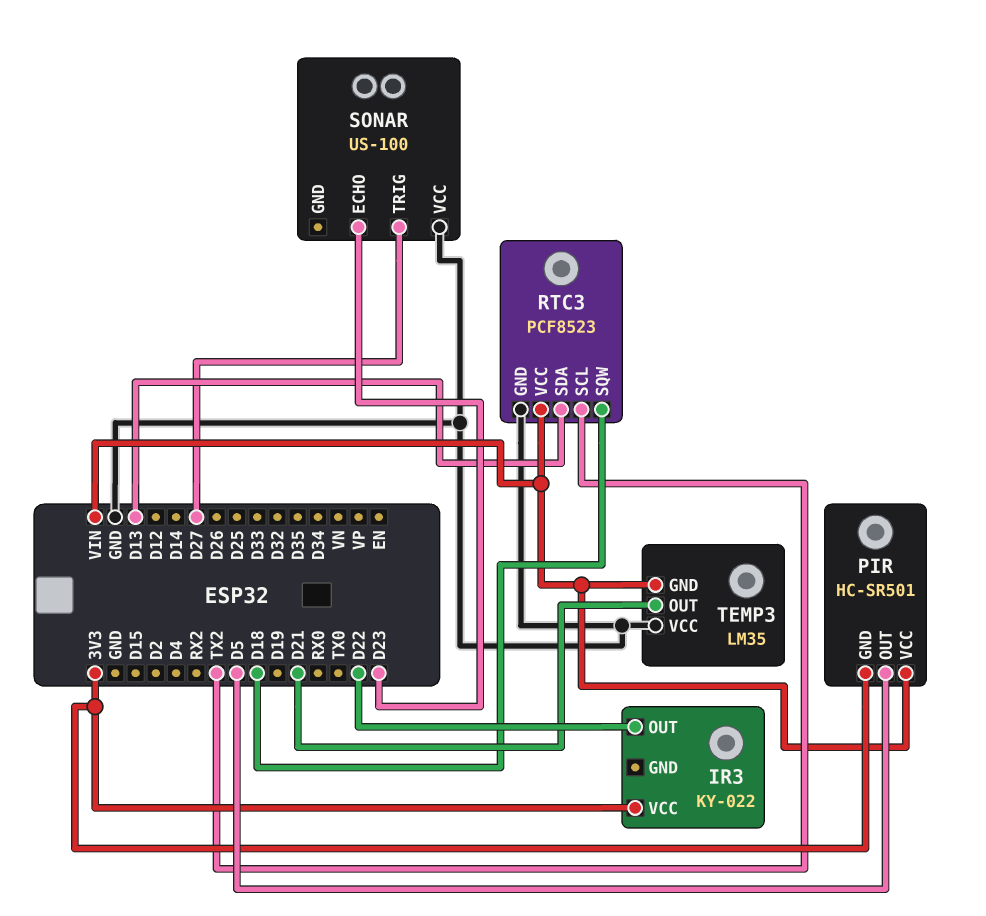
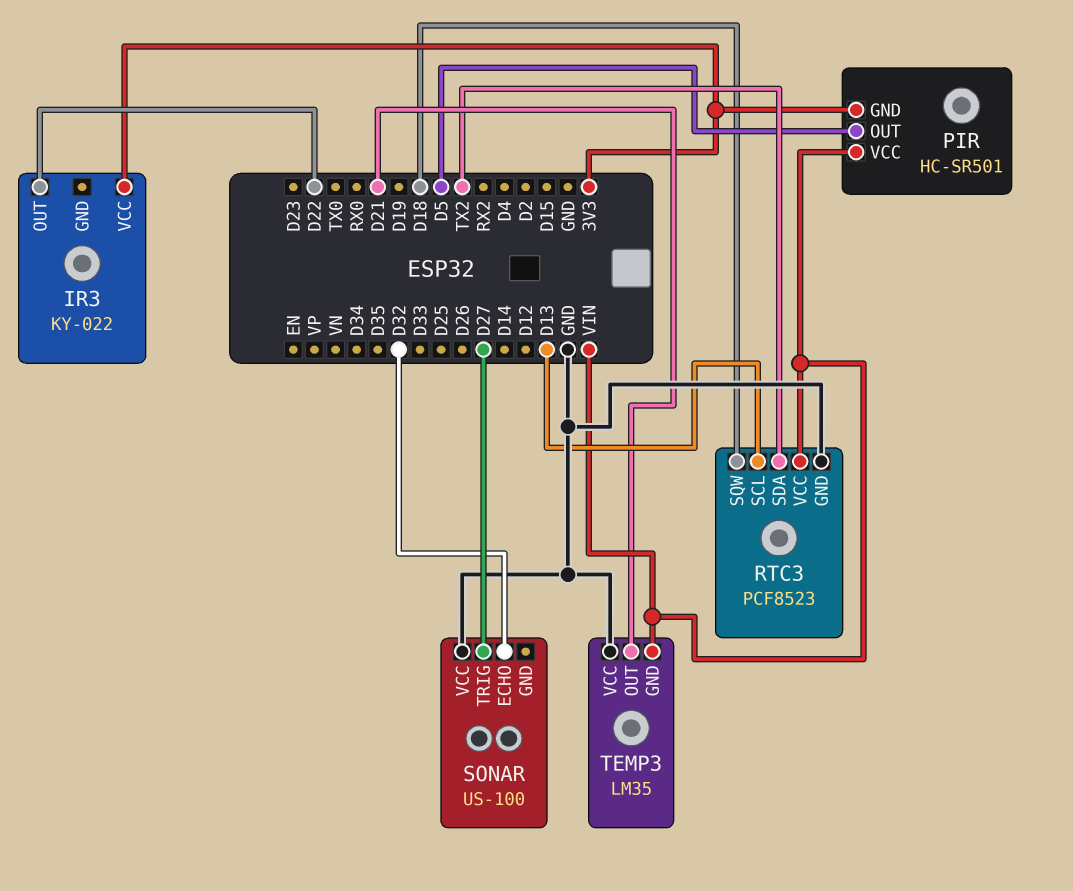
RTC3 pin SCL: TX2 -> D13
RTC3 pin SDA: D13 -> TX2
SONAR pin ECHO: D23 -> D32

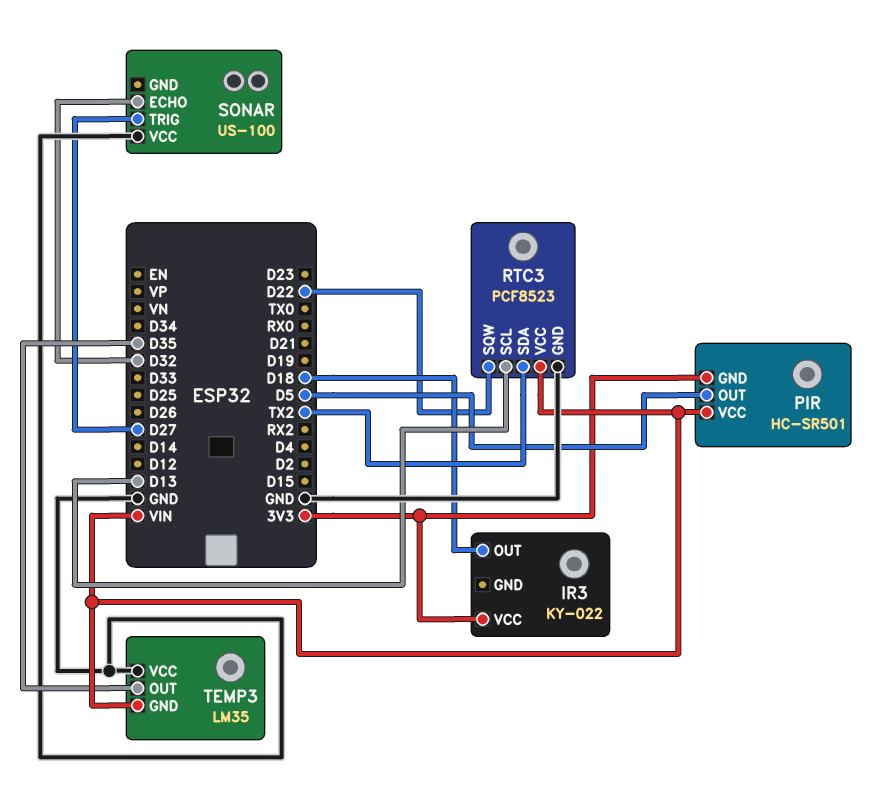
IR3 pin OUT: D22 -> D18
RTC3 pin SQW: D18 -> D22
TEMP3 pin OUT: D21 -> D35

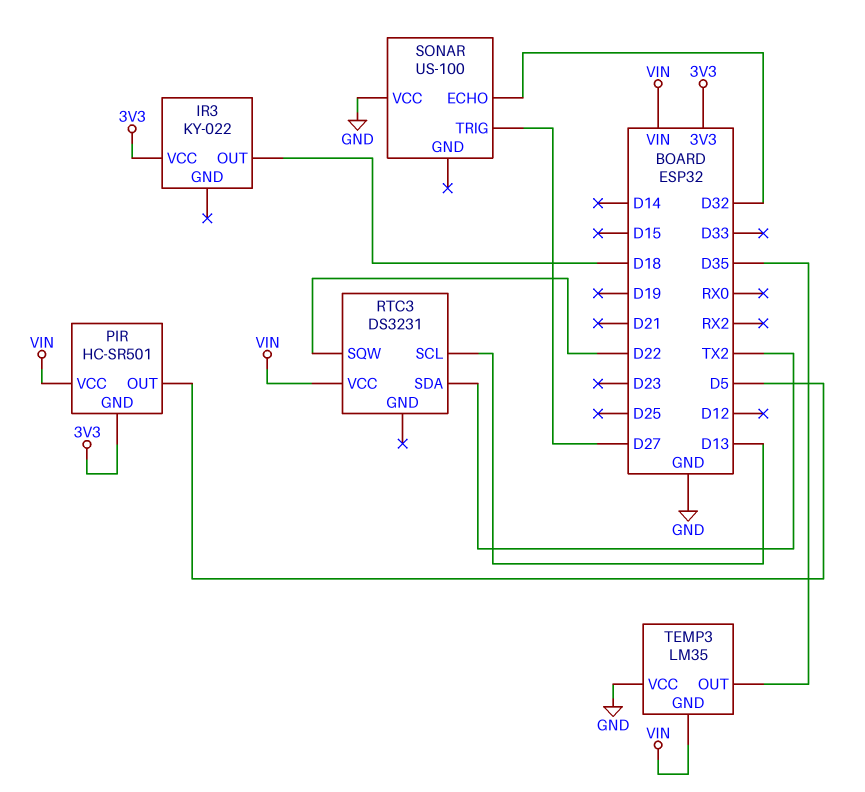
RTC3: PCF8523 -> DS3231
RTC3 pin GND: GND -> none

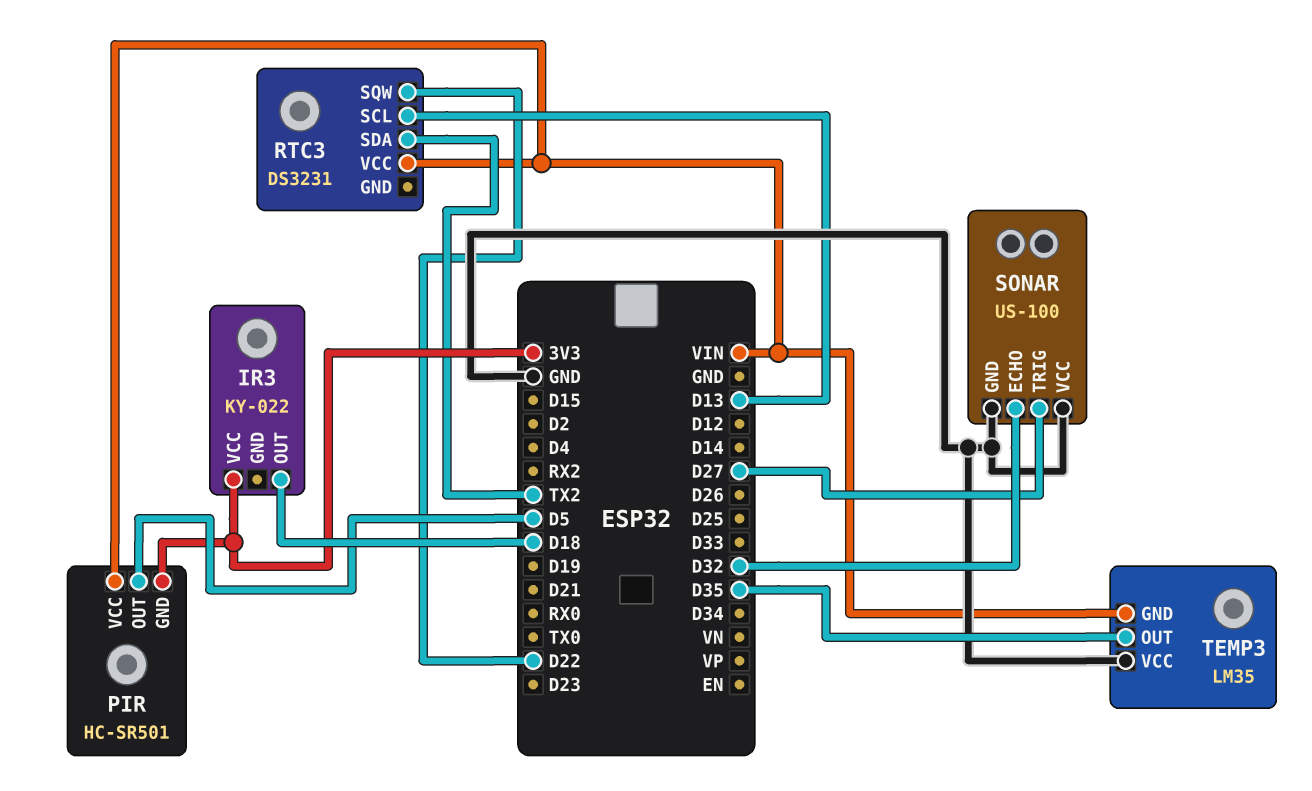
SONAR pin GND: none -> GND

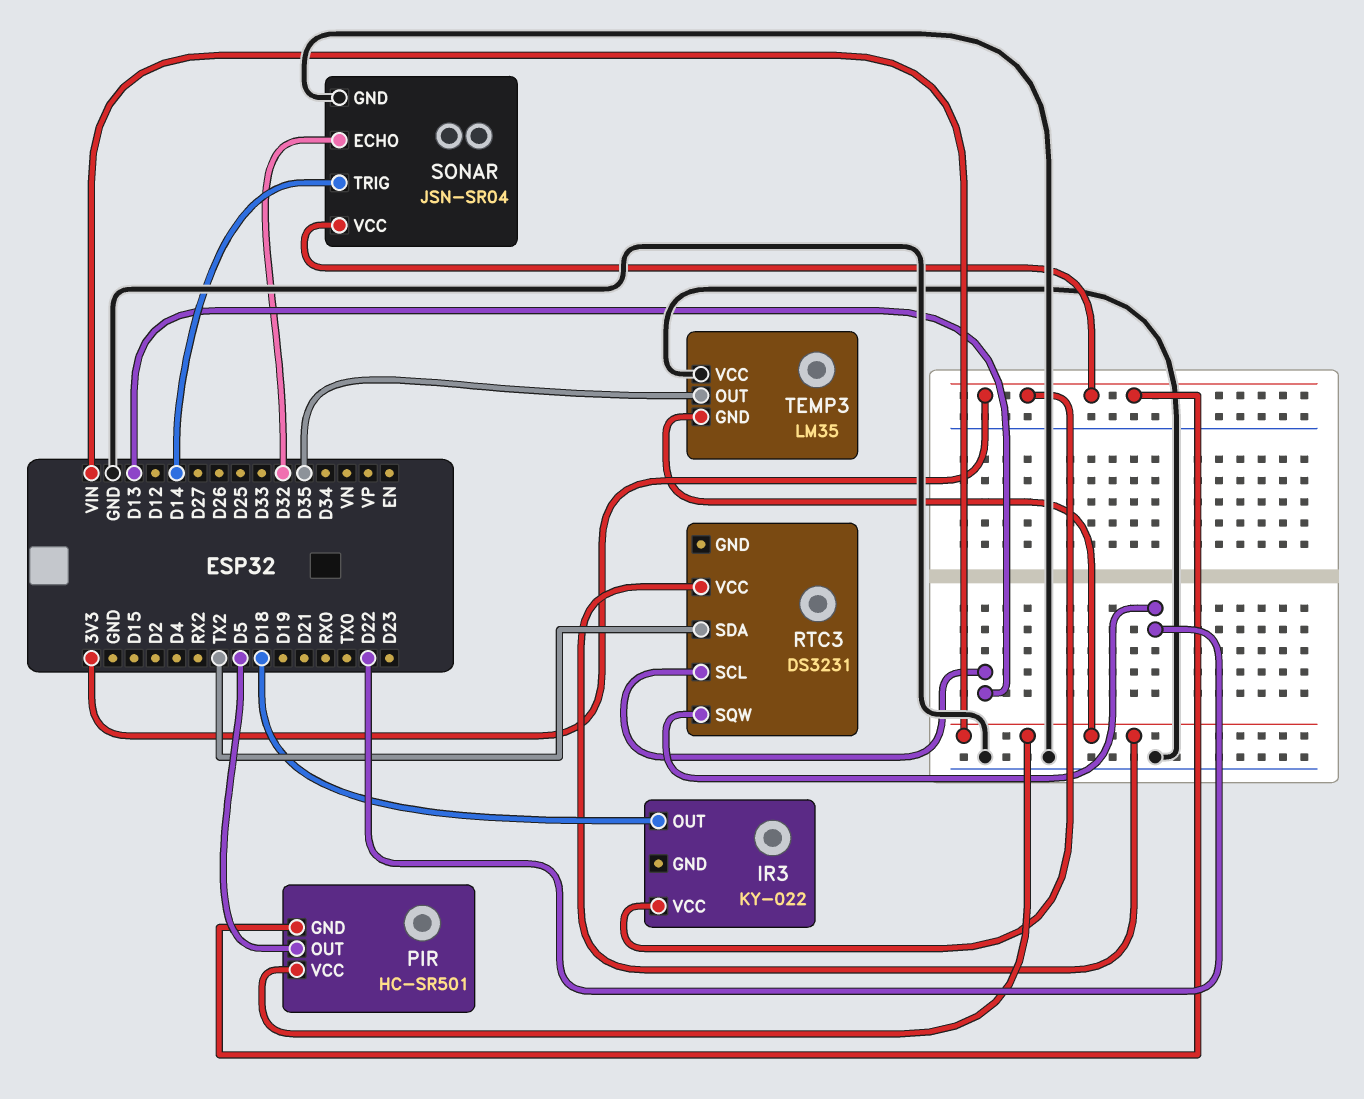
SONAR: US-100 -> JSN-SR04
SONAR pin TRIG: D27 -> D14
SONAR pin VCC: GND -> 3V3

